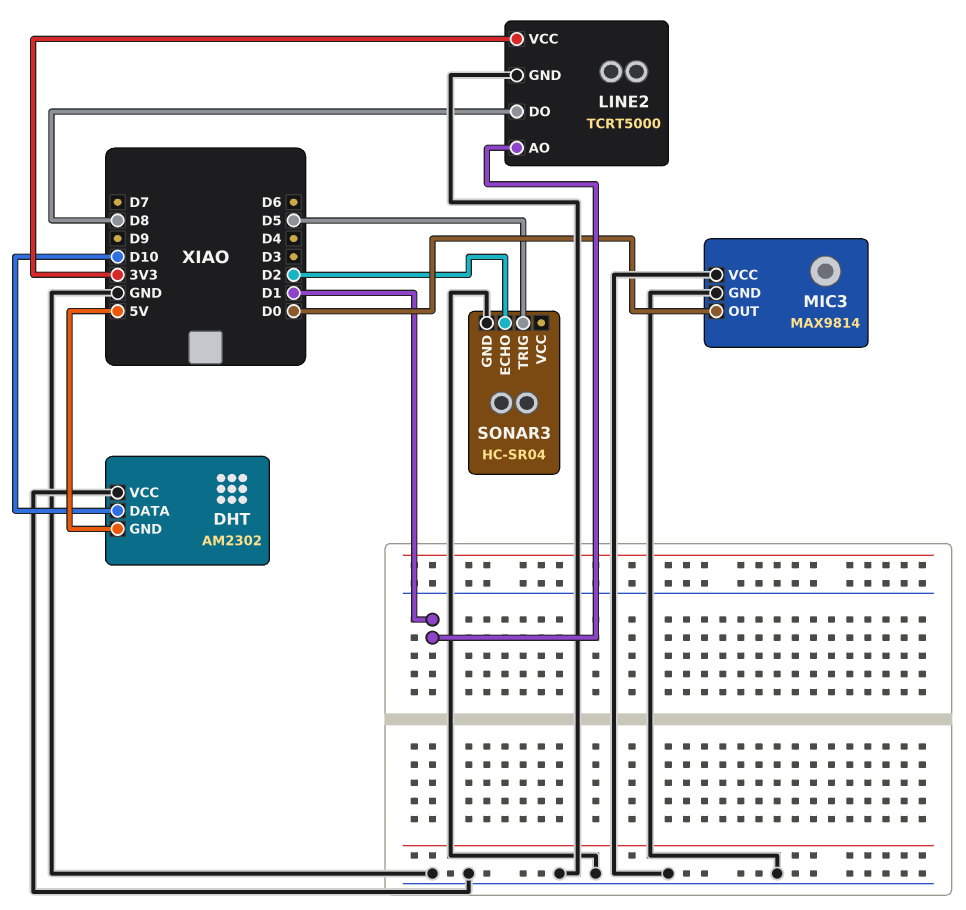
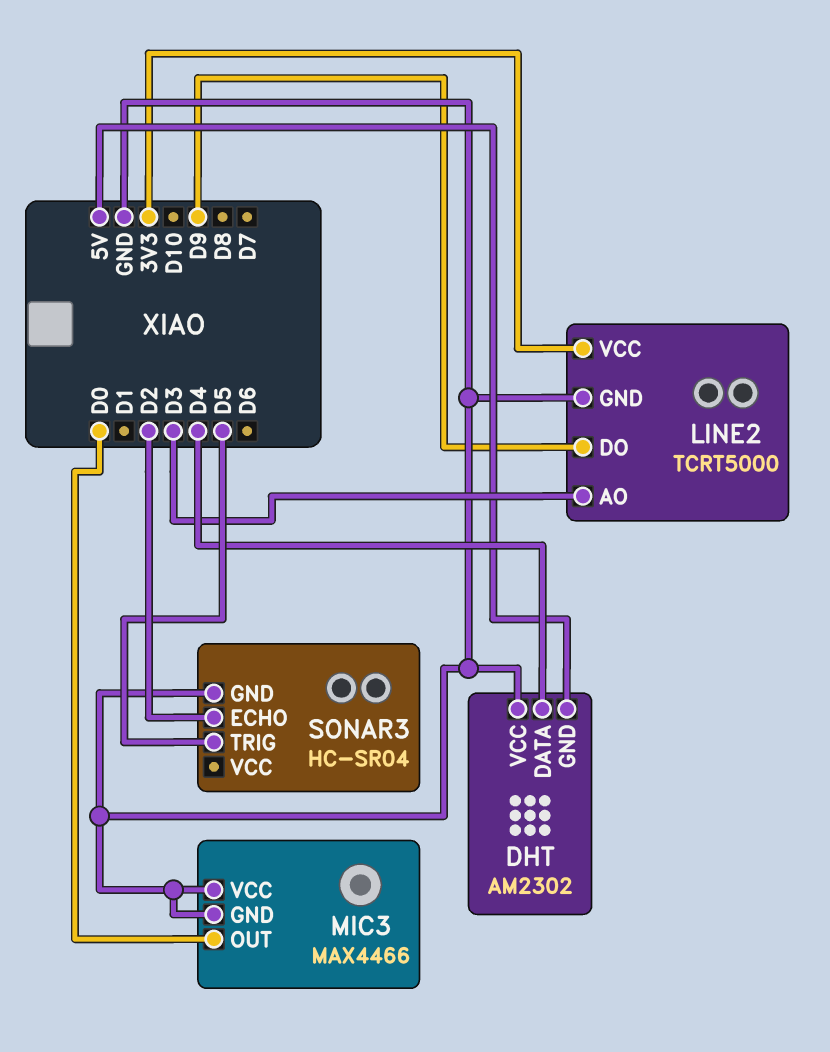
DHT pin DATA: D10 -> D4
LINE2 pin AO: D1 -> D3
LINE2 pin DO: D8 -> D9
MIC3: MAX9814 -> MAX4466

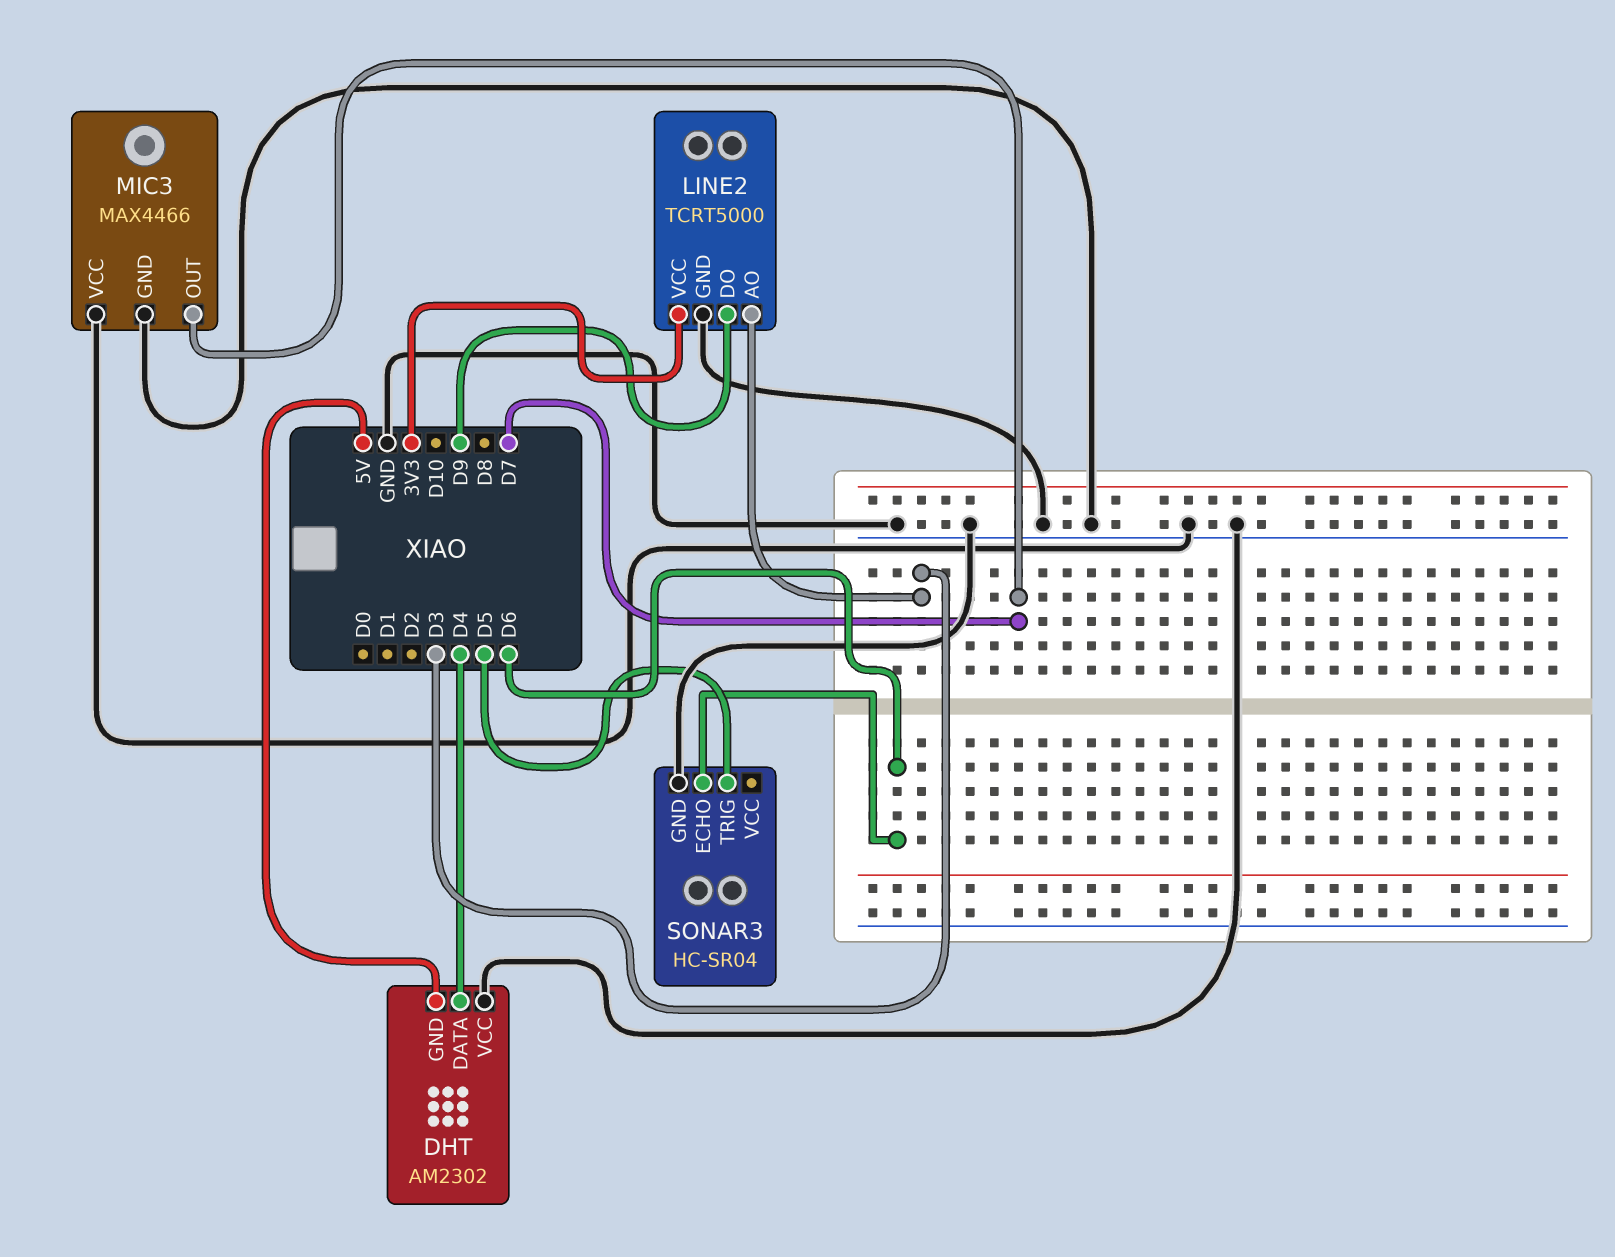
MIC3 pin OUT: D0 -> D7
SONAR3 pin ECHO: D2 -> D6

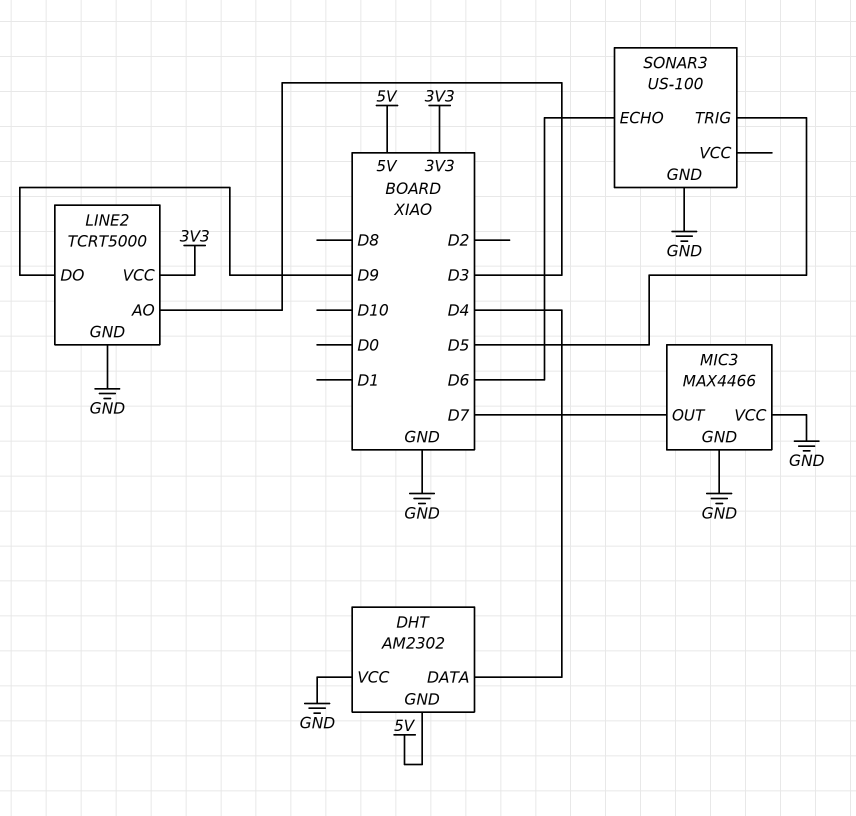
SONAR3: HC-SR04 -> US-100

